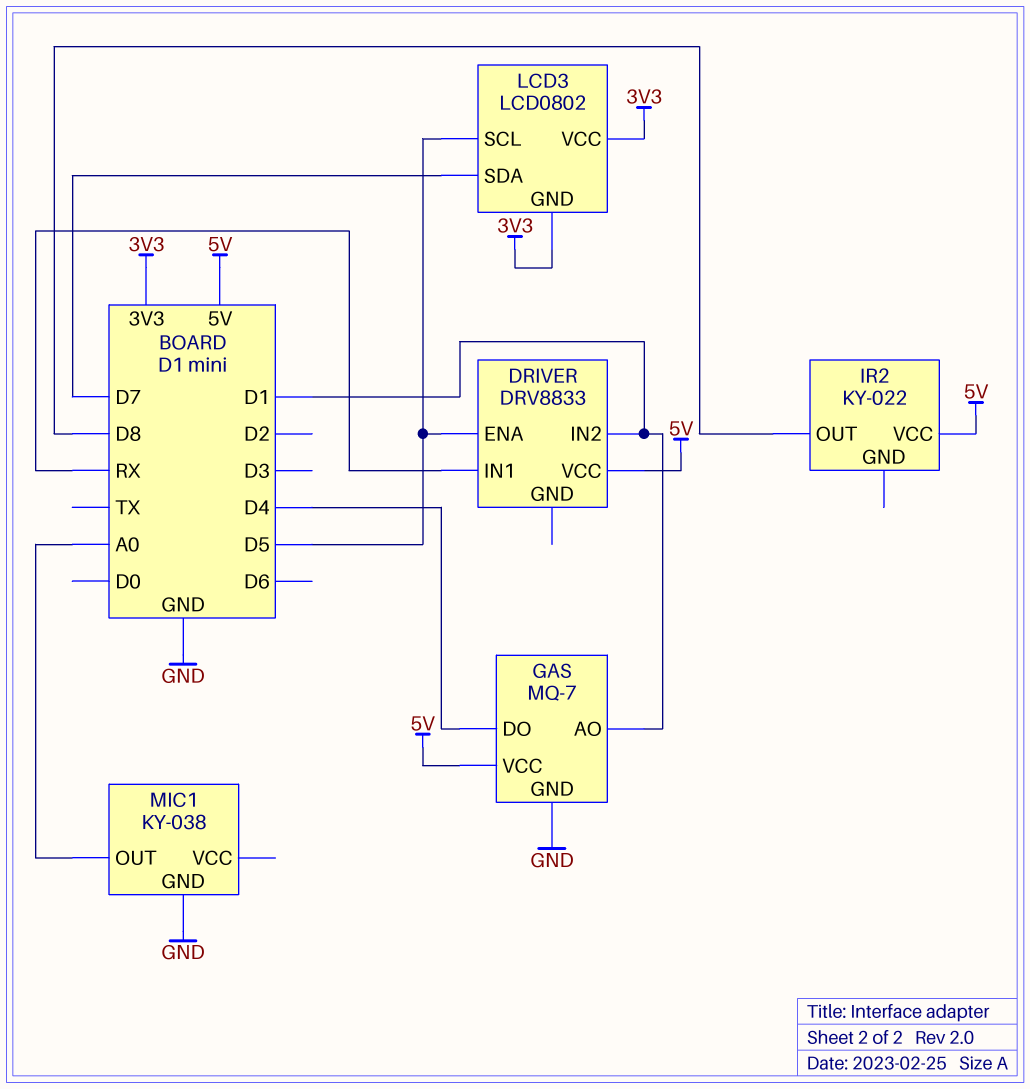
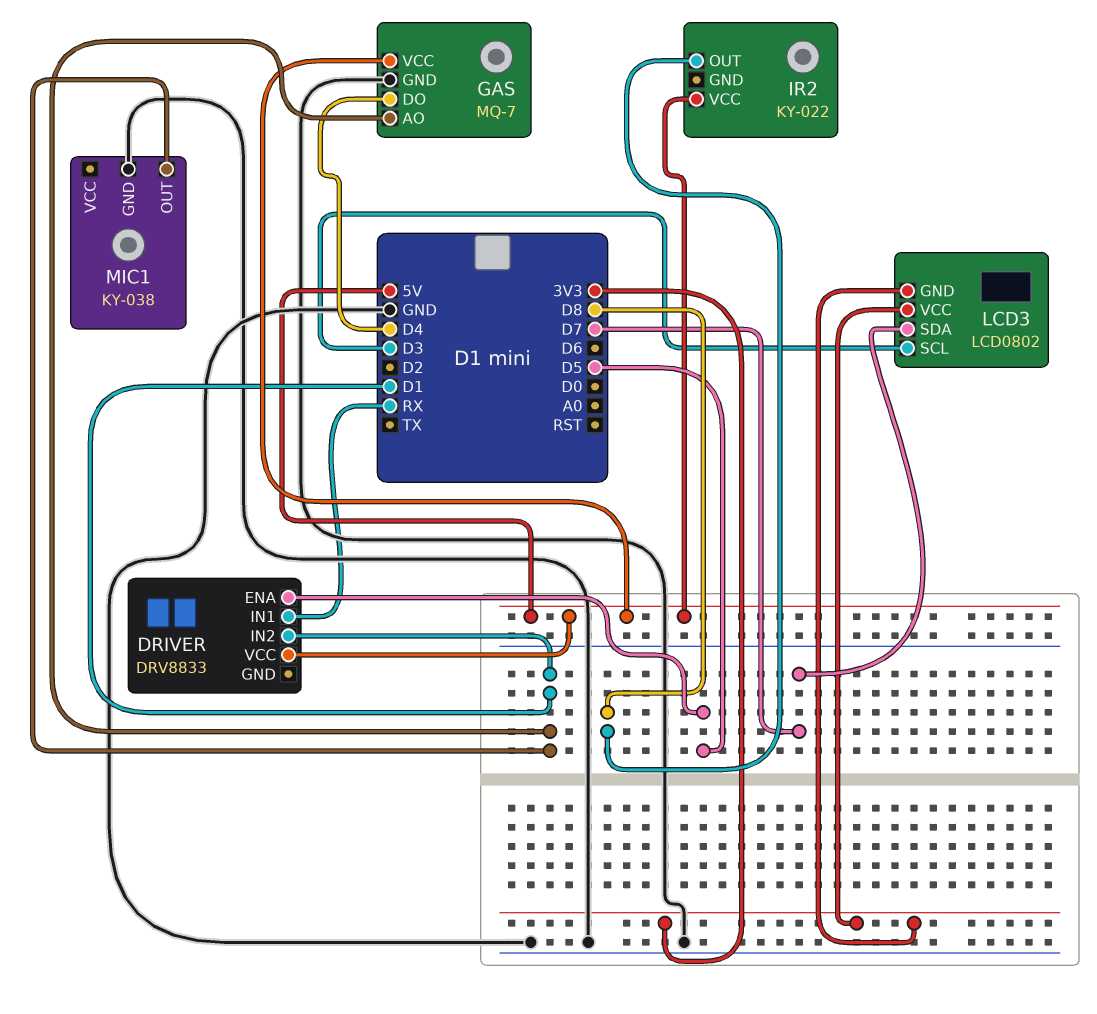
LCD3 pin SCL: D5 -> D3
MIC1 pin OUT: A0 -> D1

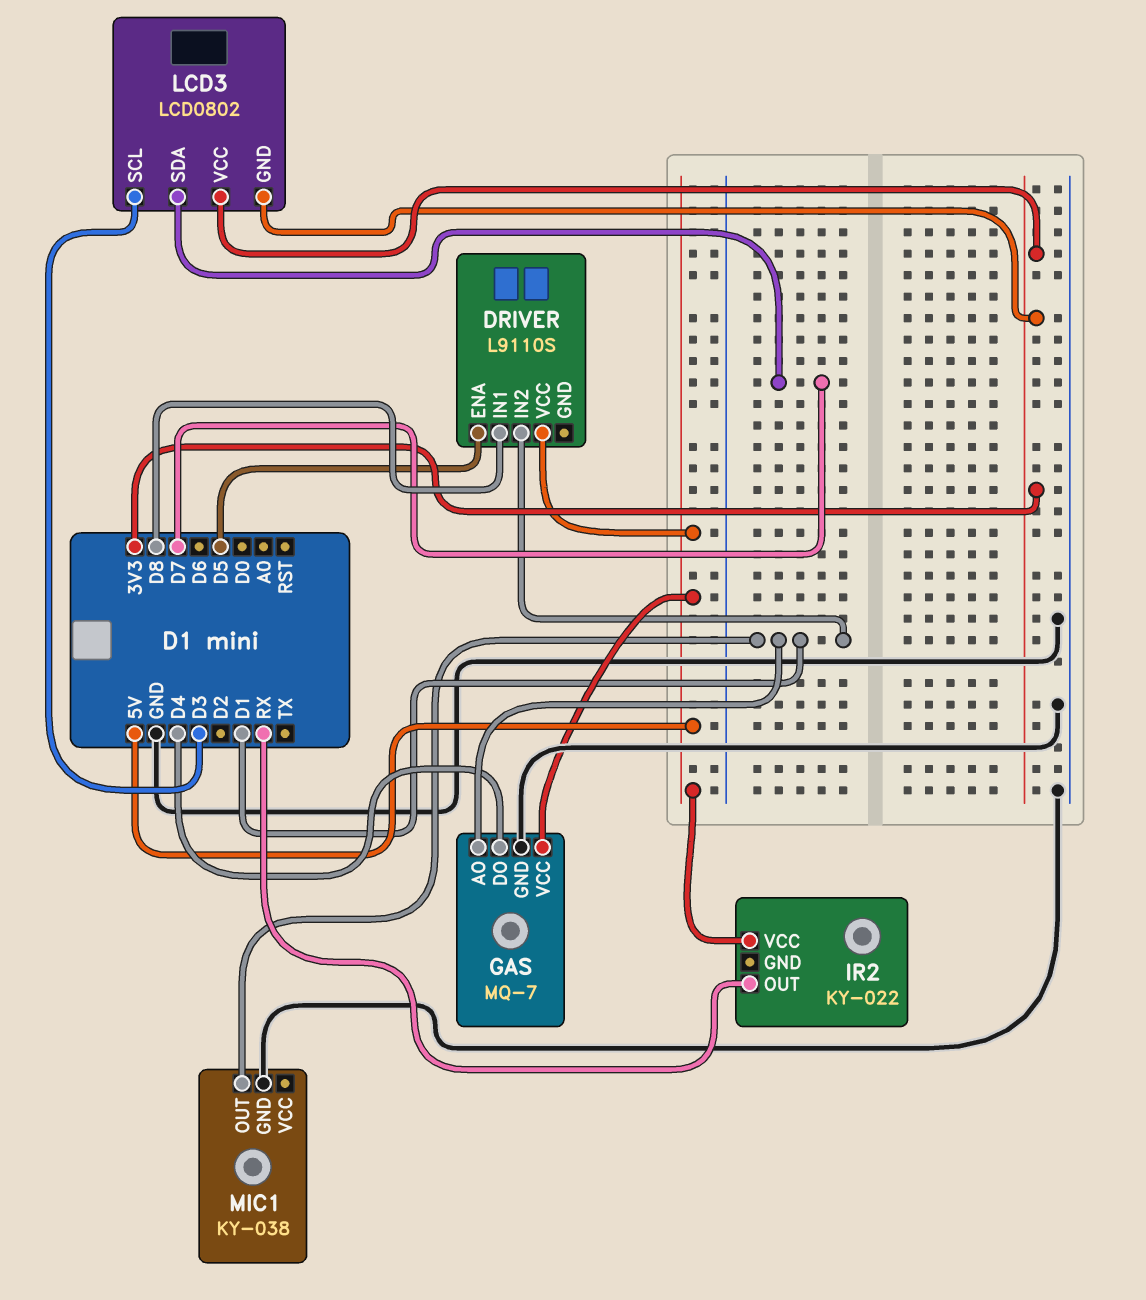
DRIVER: DRV8833 -> L9110S
DRIVER pin IN1: RX -> D8
IR2 pin OUT: D8 -> RX

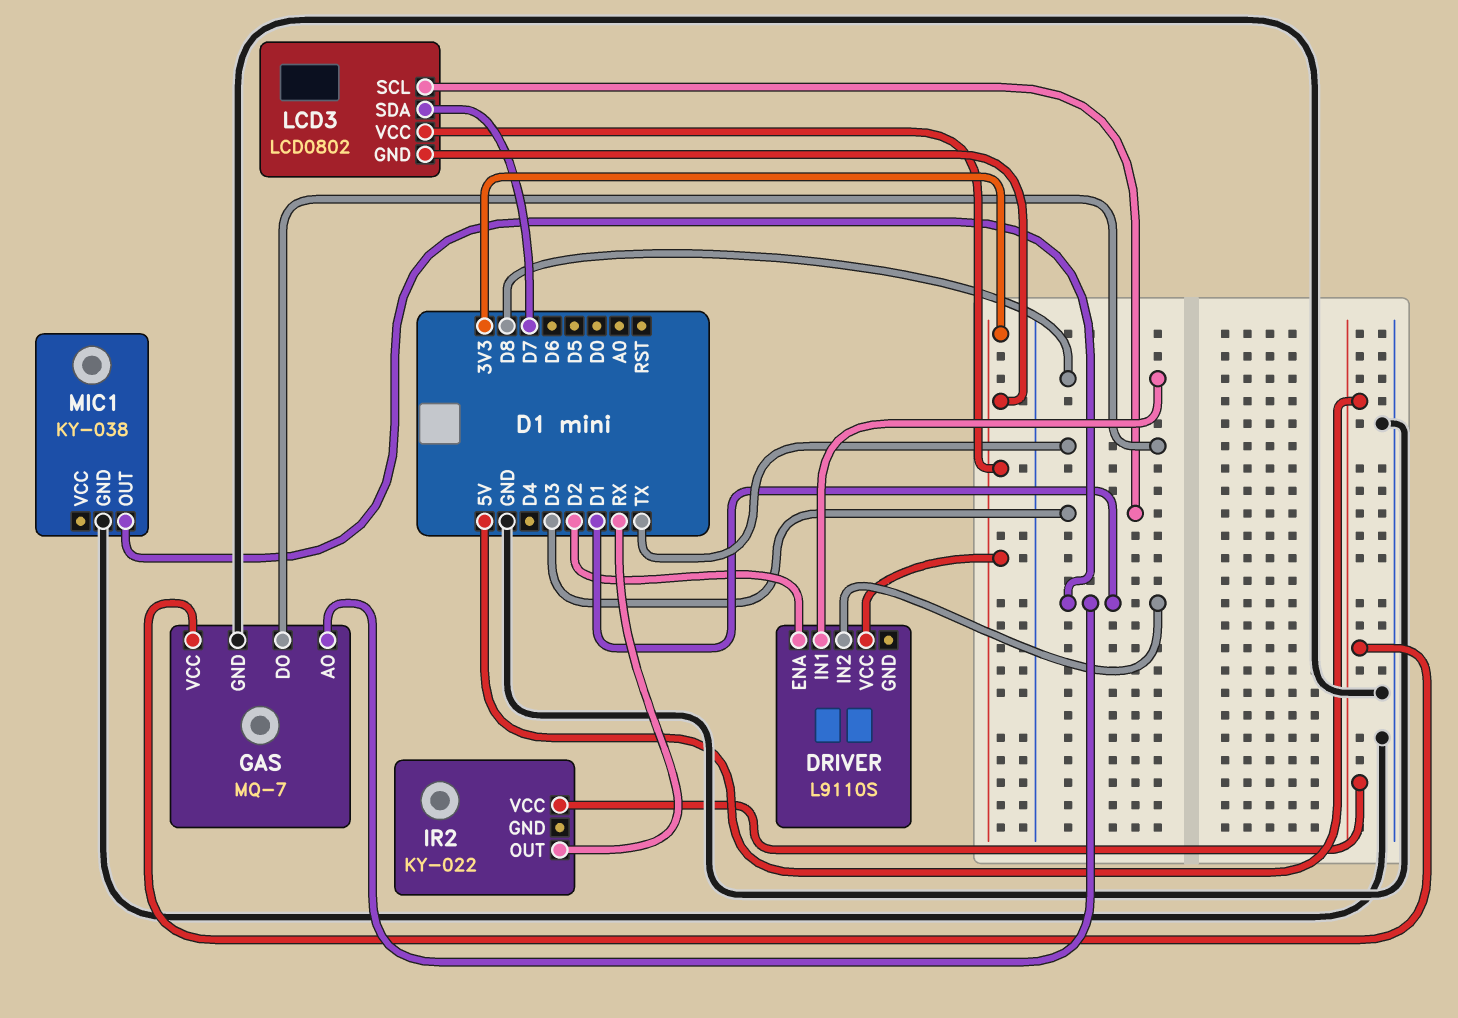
DRIVER pin ENA: D5 -> D2
DRIVER pin VCC: 5V -> 3V3
GAS pin DO: D4 -> TX

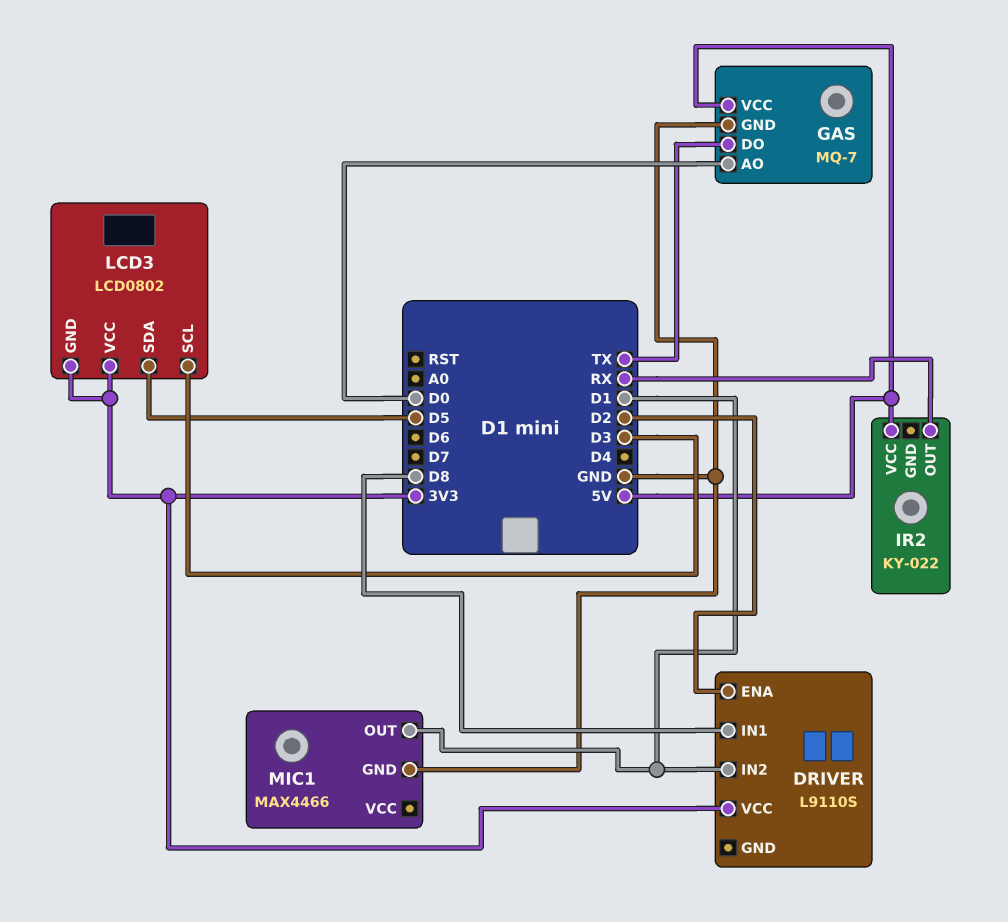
GAS pin AO: D1 -> D0
LCD3 pin SDA: D7 -> D5
MIC1: KY-038 -> MAX4466

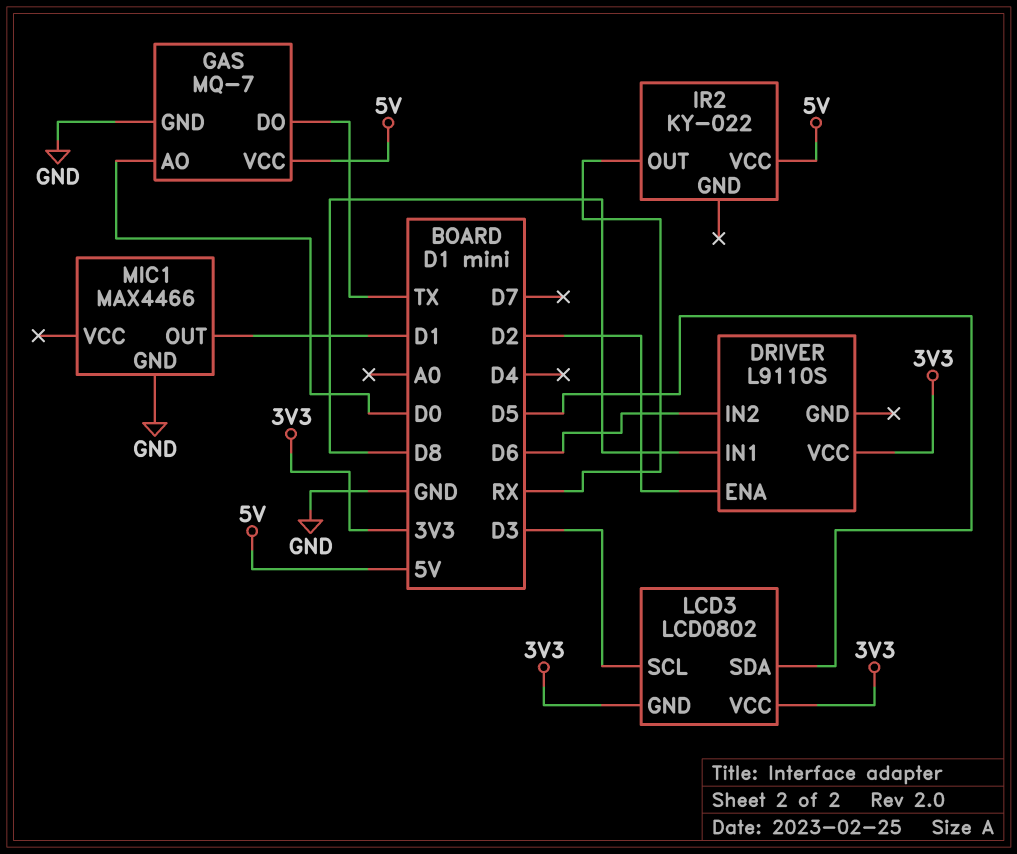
DRIVER pin IN2: D1 -> D6

